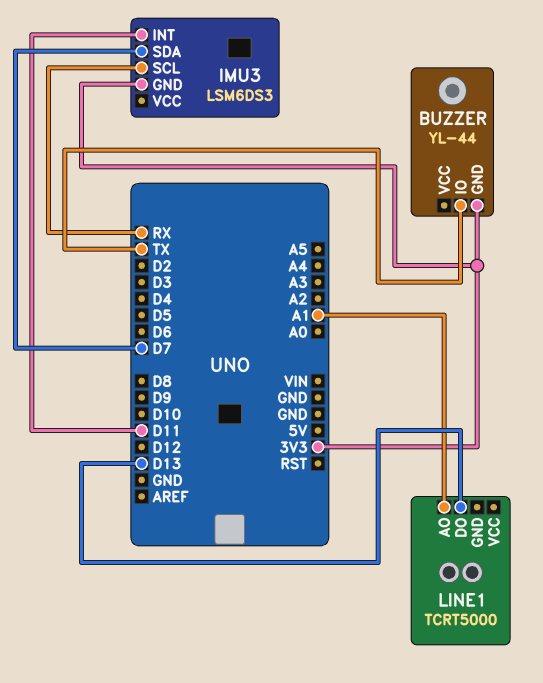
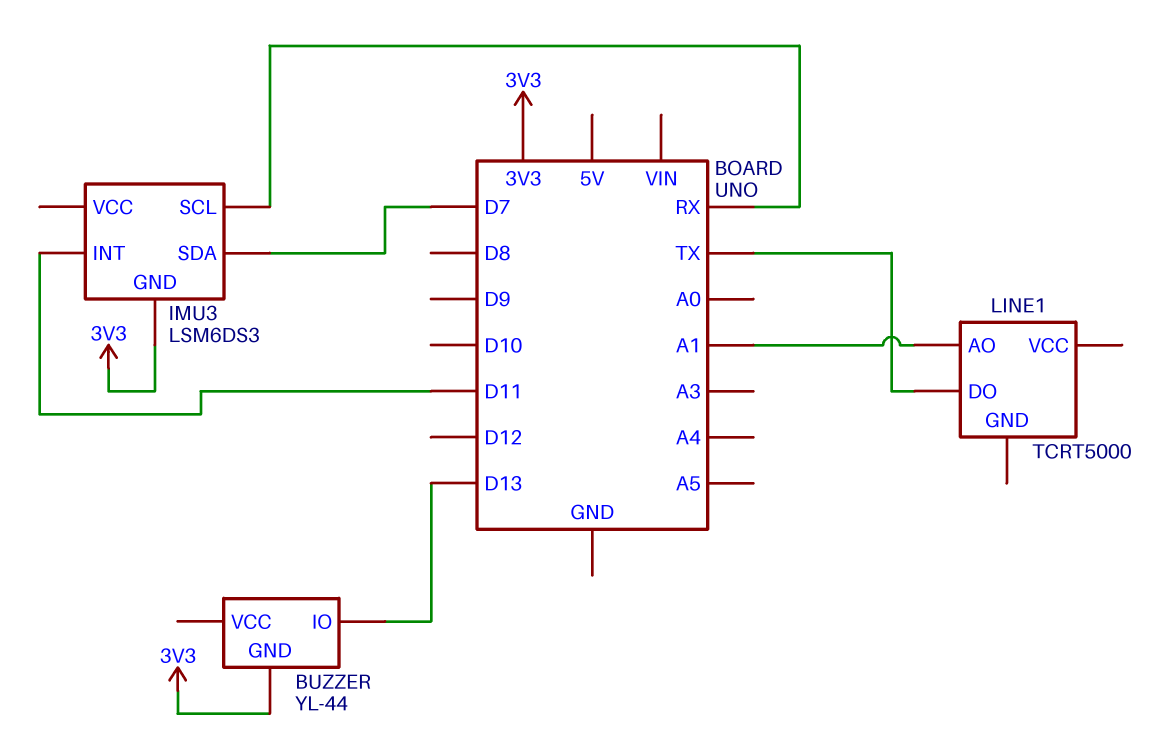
BUZZER pin IO: TX -> D13
LINE1 pin DO: D13 -> TX

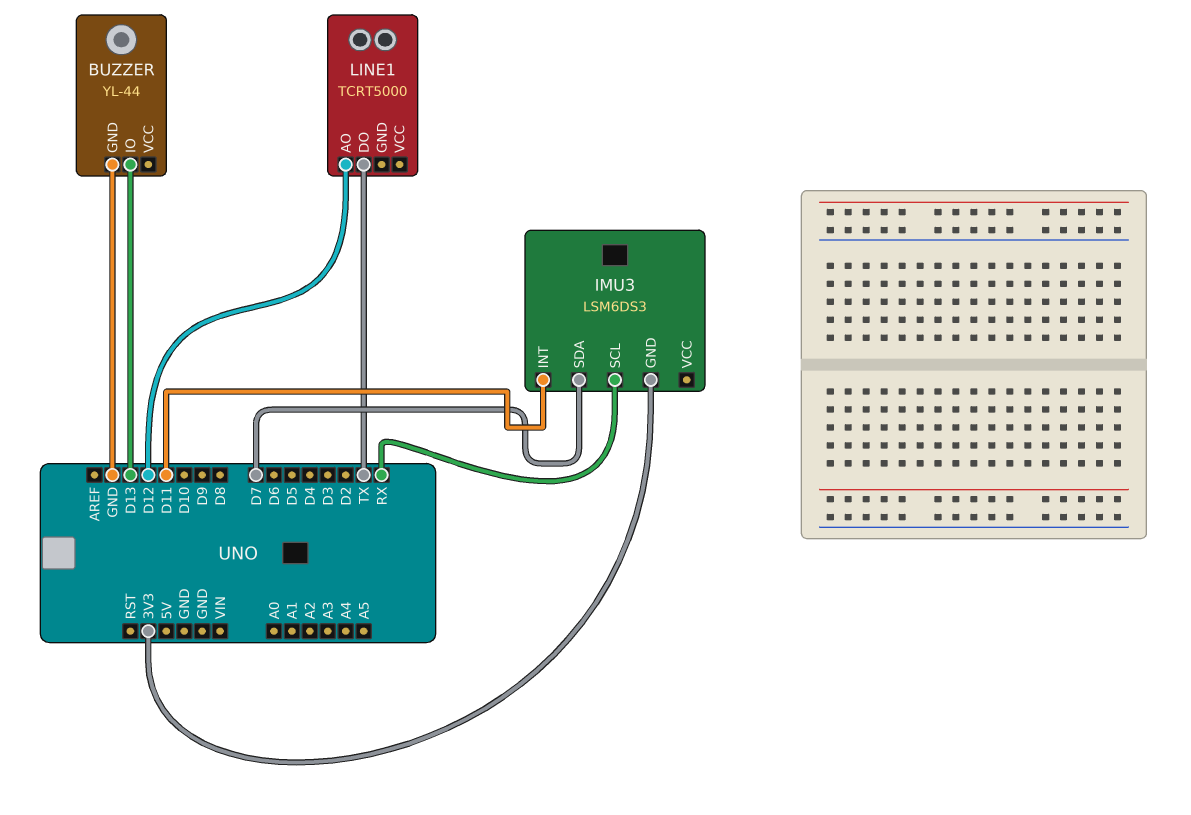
BUZZER pin GND: 3V3 -> GND
LINE1 pin AO: A1 -> D12

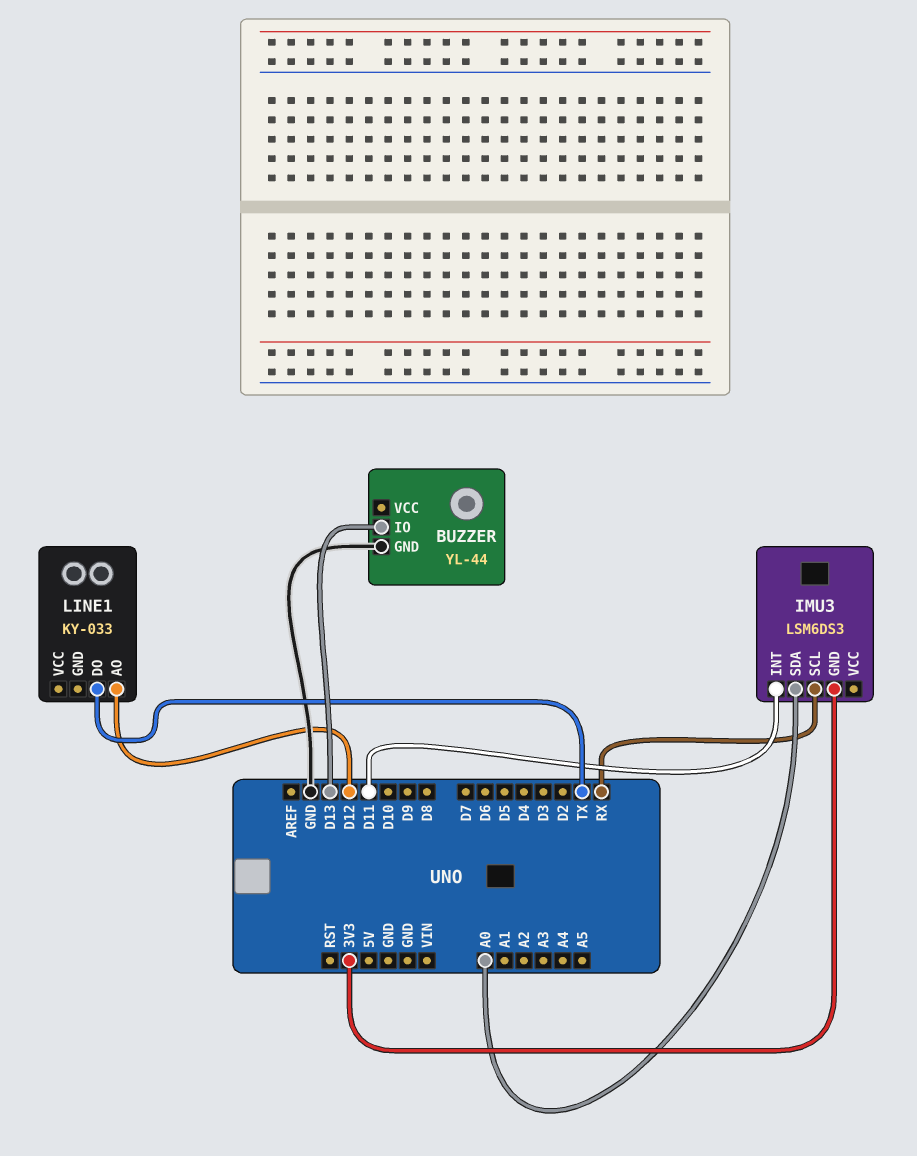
IMU3 pin SDA: D7 -> A0
LINE1: TCRT5000 -> KY-033

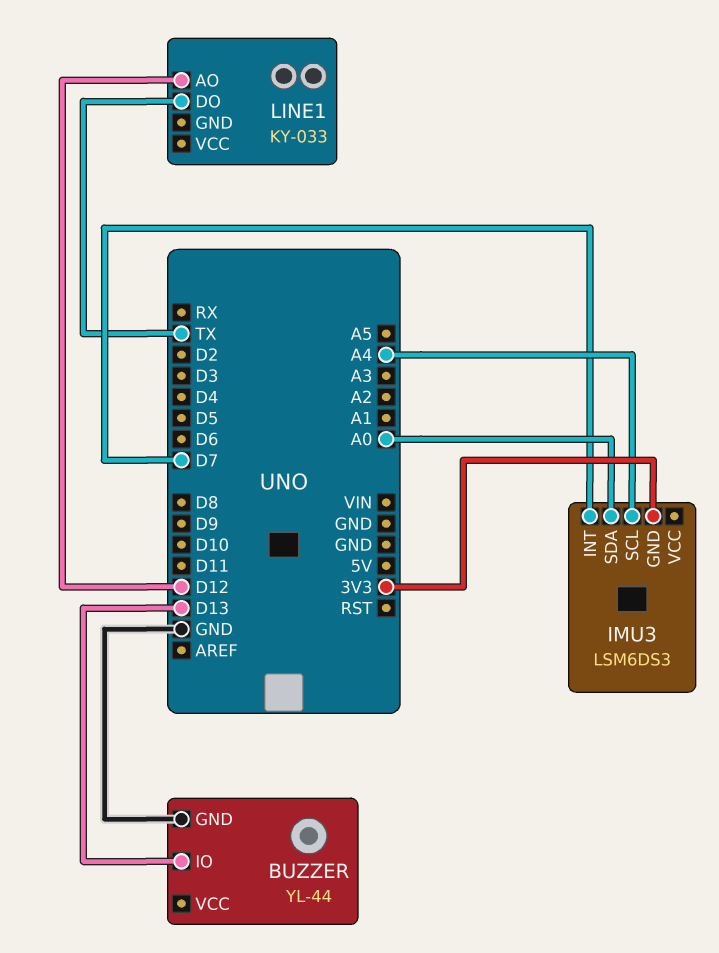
IMU3 pin INT: D11 -> D7
IMU3 pin SCL: RX -> A4

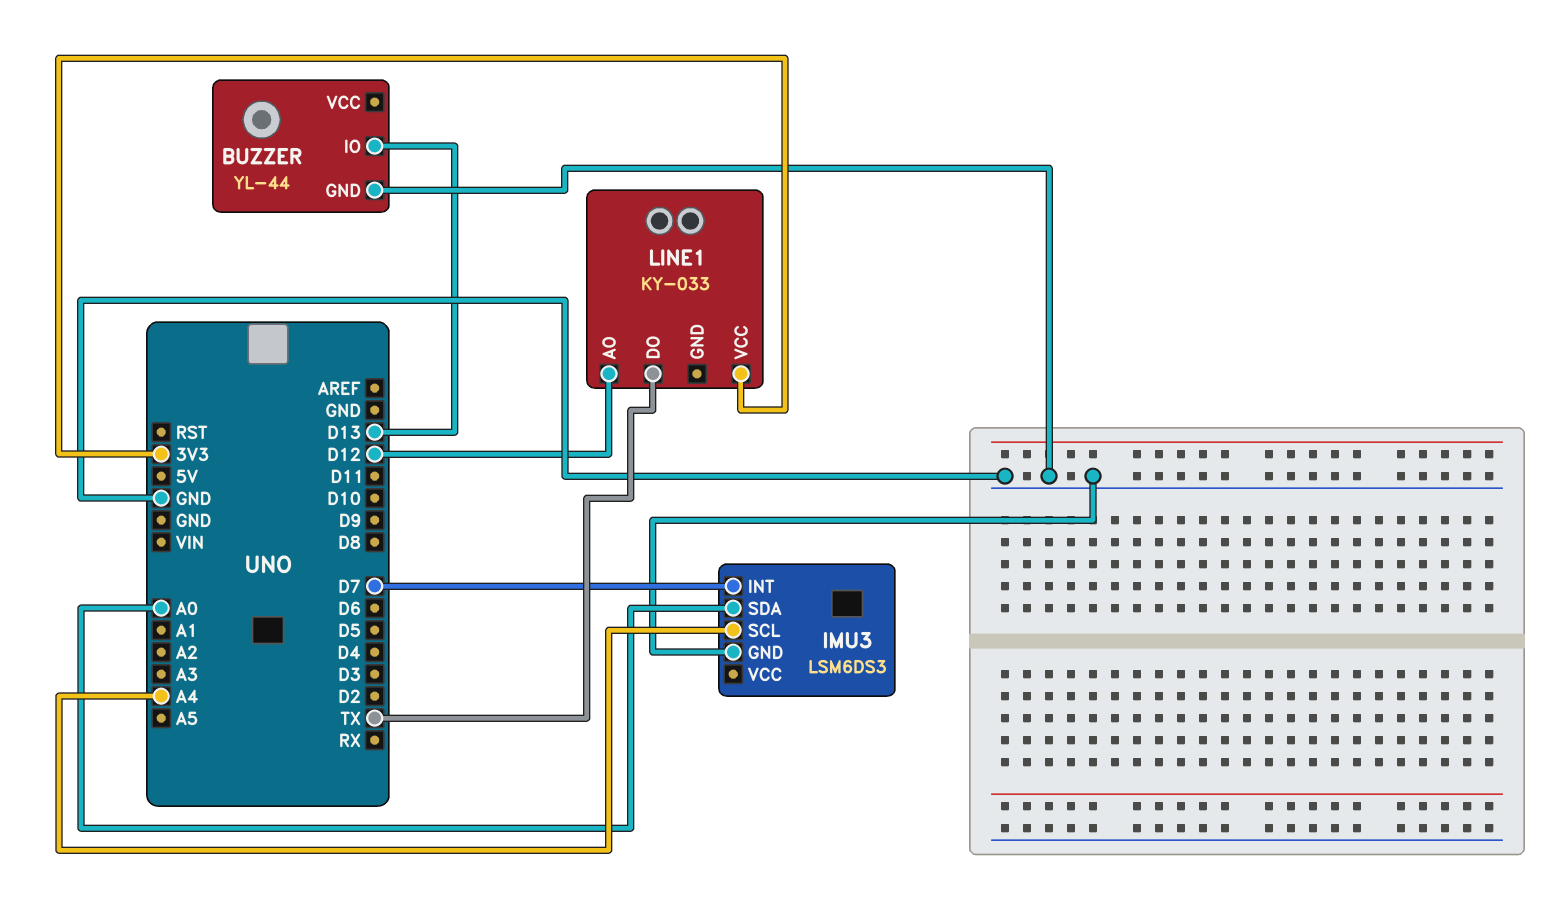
IMU3 pin GND: 3V3 -> GND
LINE1 pin VCC: none -> 3V3

